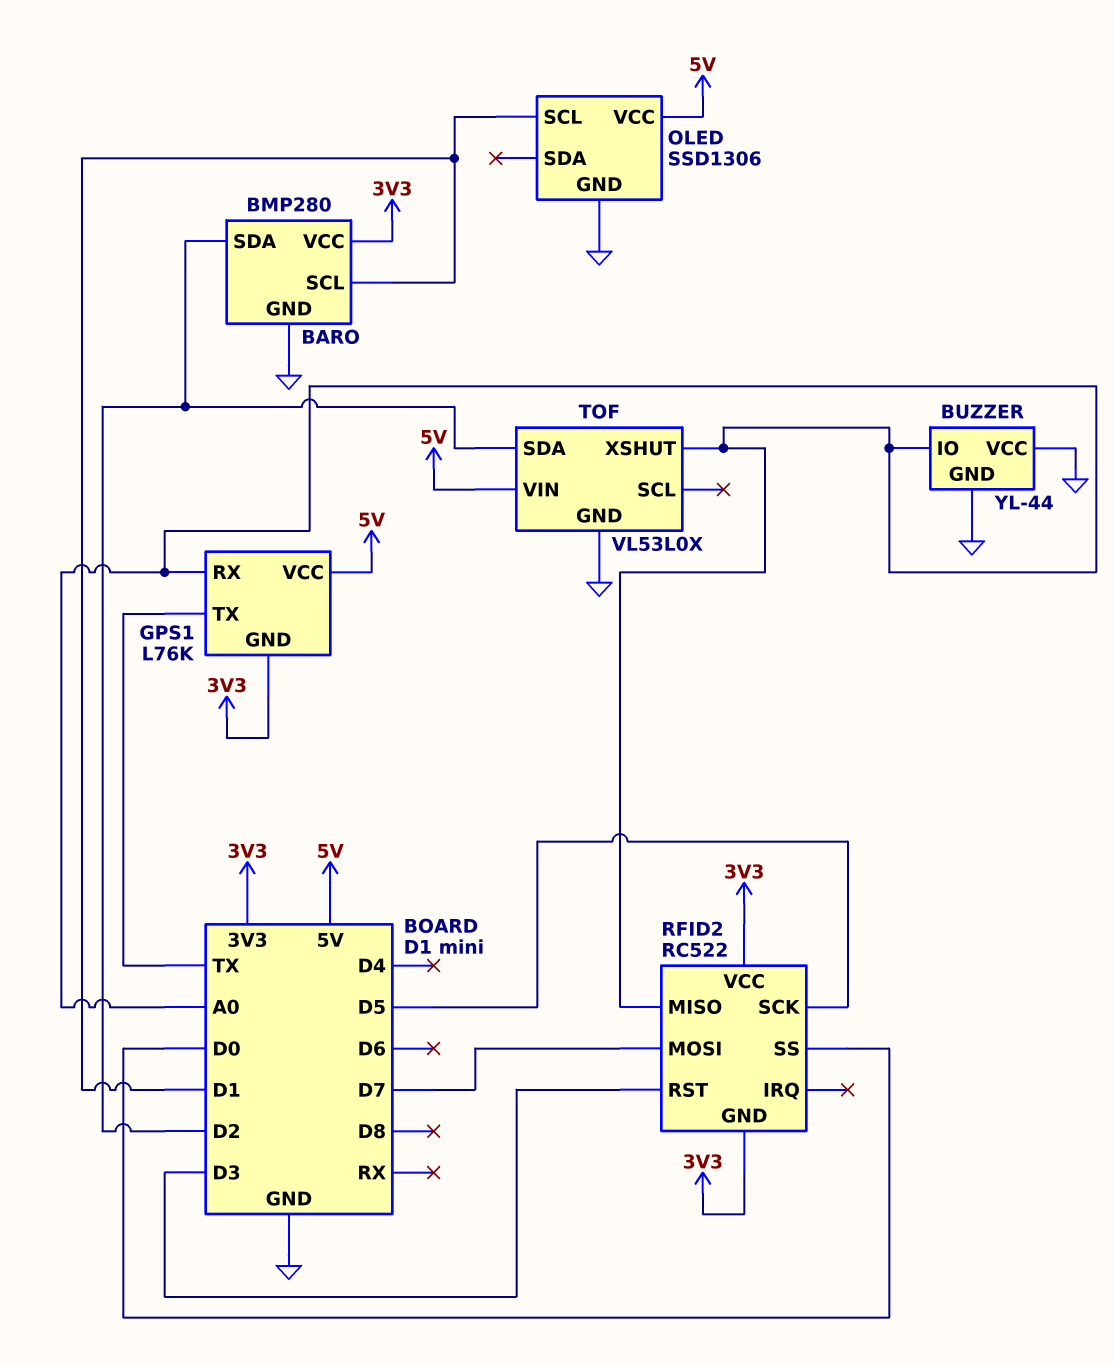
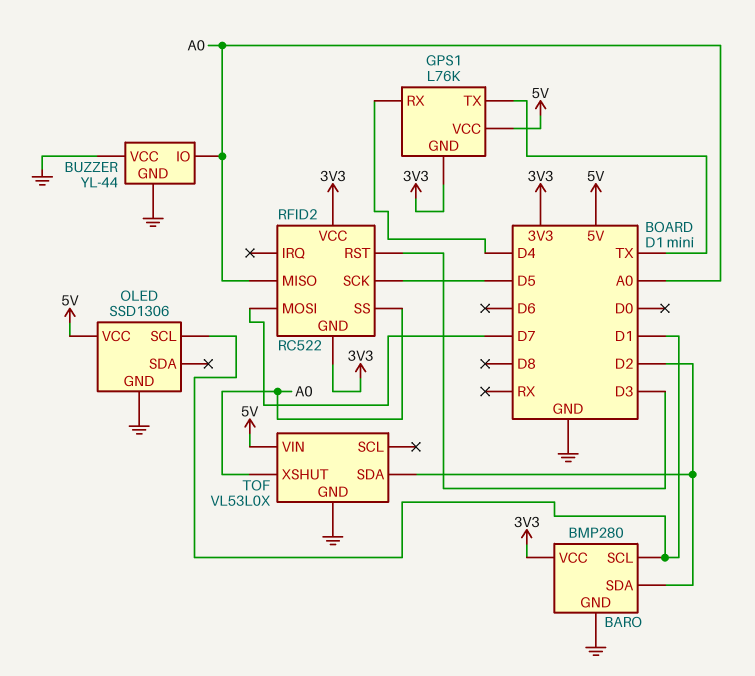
GPS1 pin RX: A0 -> D4
RFID2 pin SS: D0 -> A0

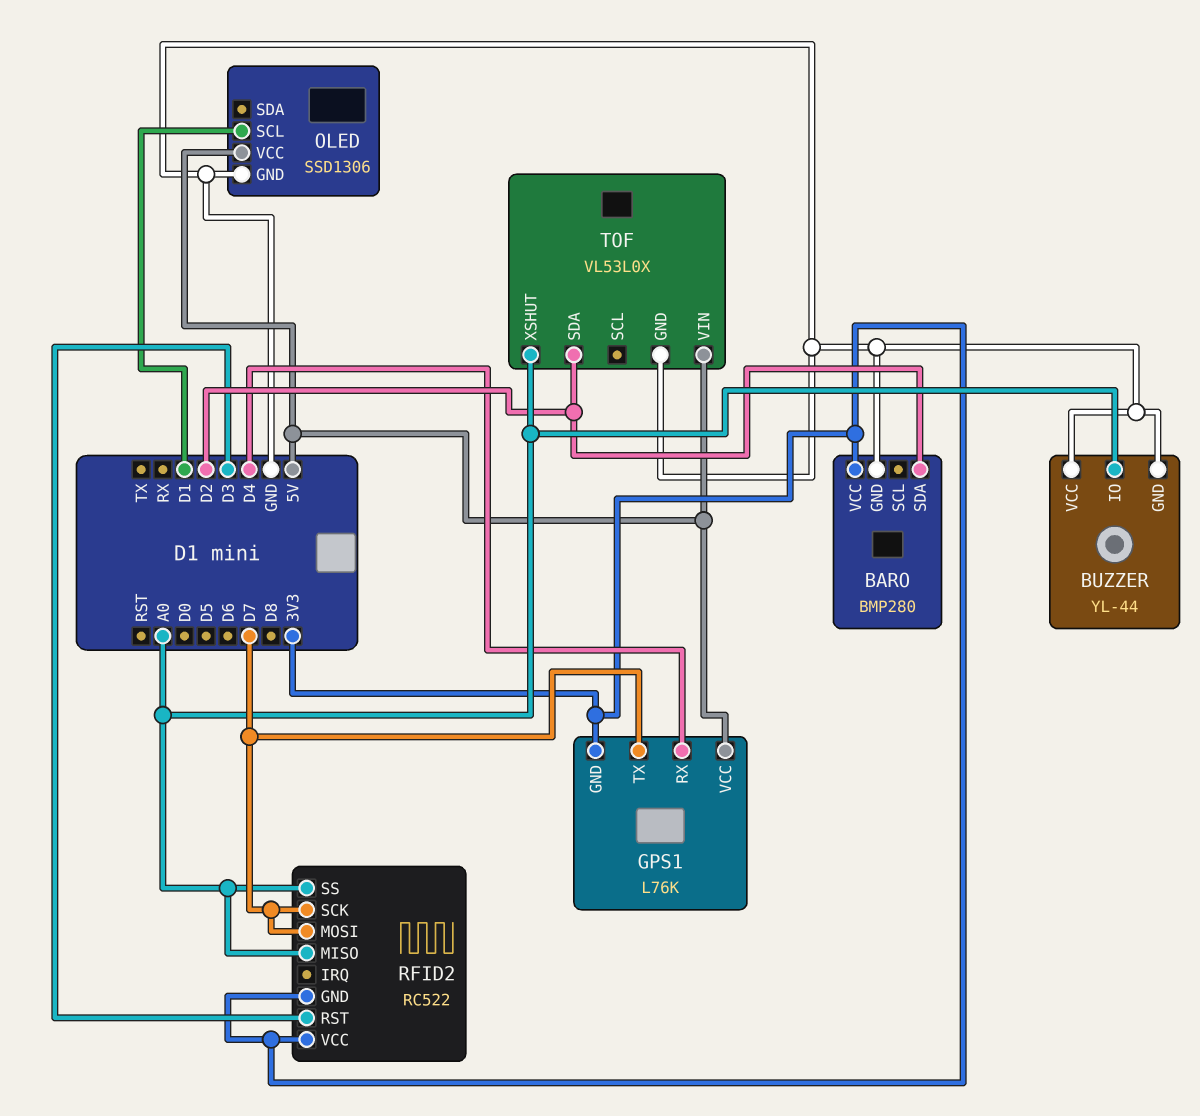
BARO pin SCL: D1 -> none
GPS1 pin TX: TX -> D7
RFID2 pin SCK: D5 -> D7

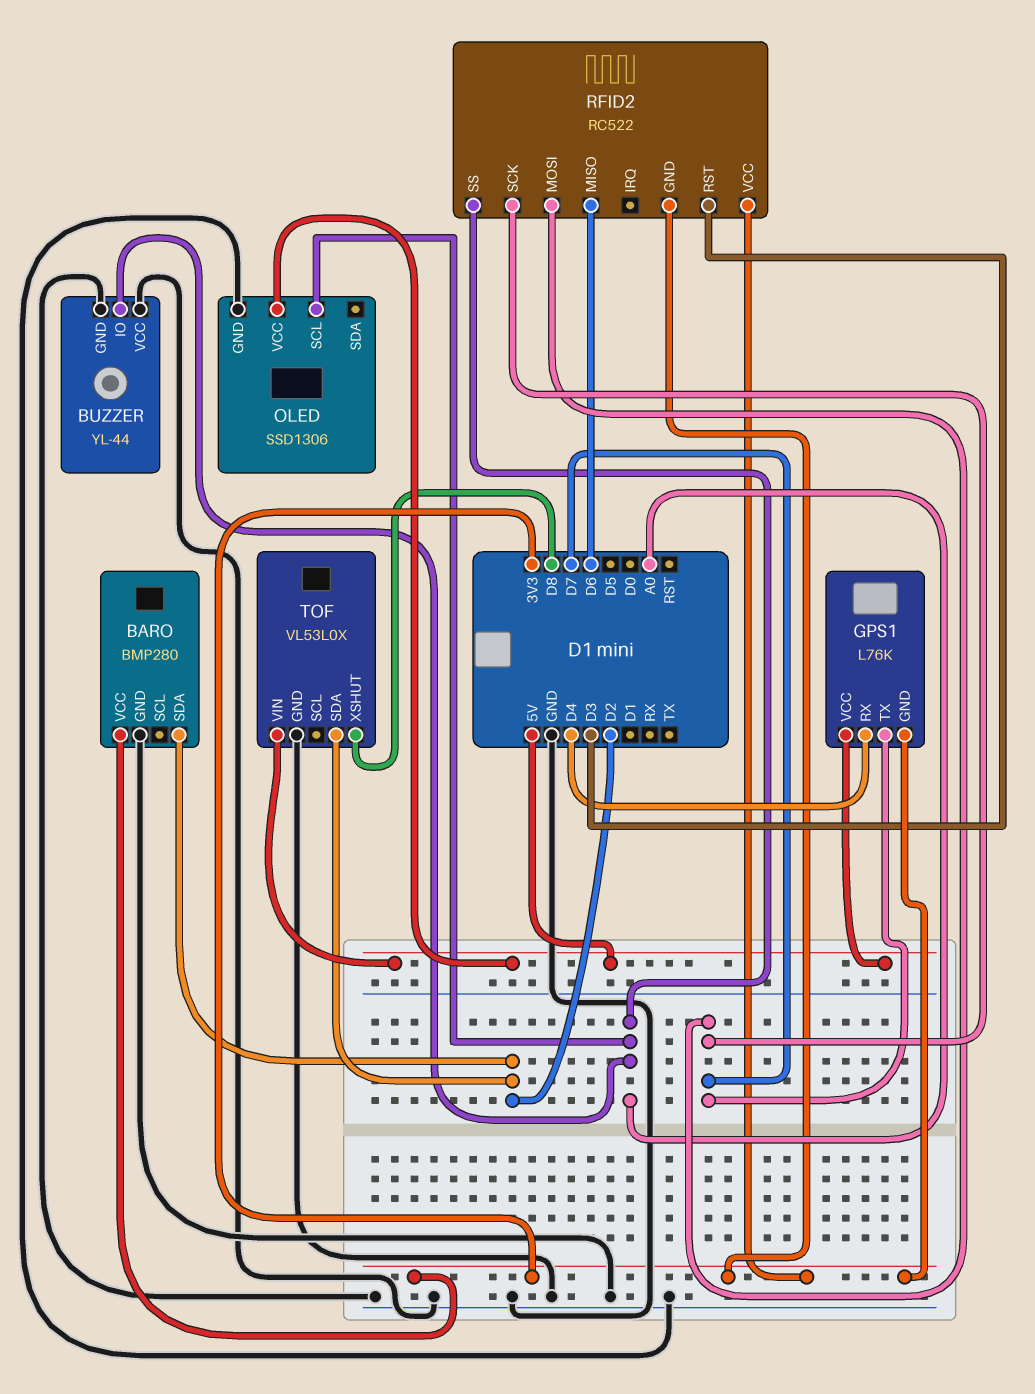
OLED pin SCL: D1 -> A0
RFID2 pin MISO: A0 -> D6
TOF pin XSHUT: A0 -> D8

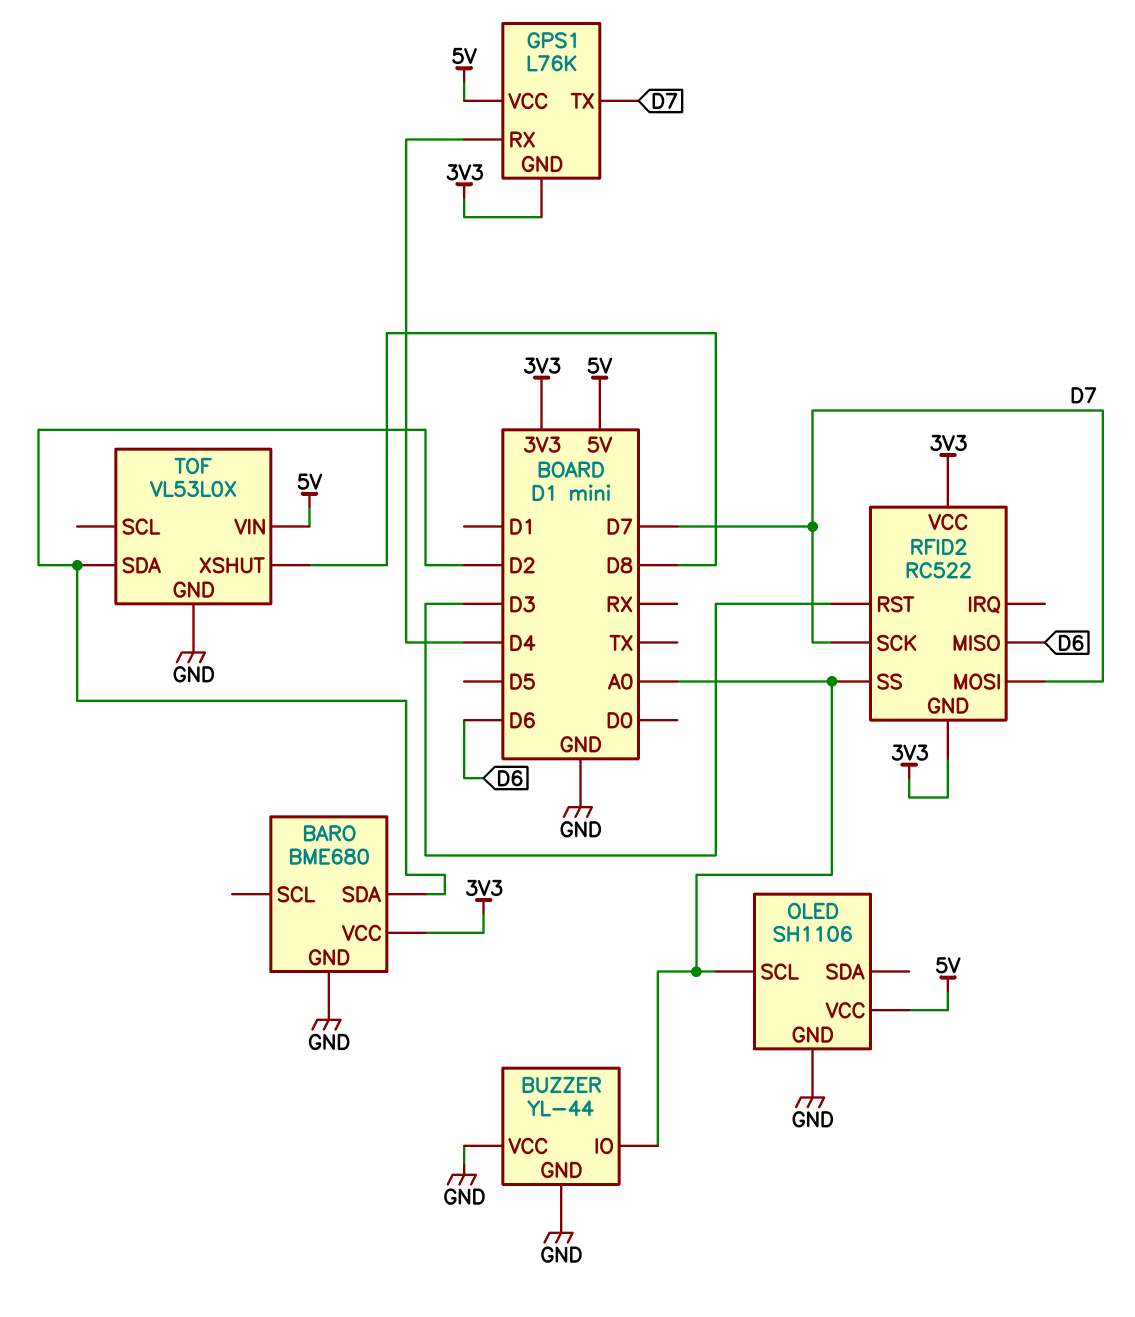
BARO: BMP280 -> BME680
OLED: SSD1306 -> SH1106

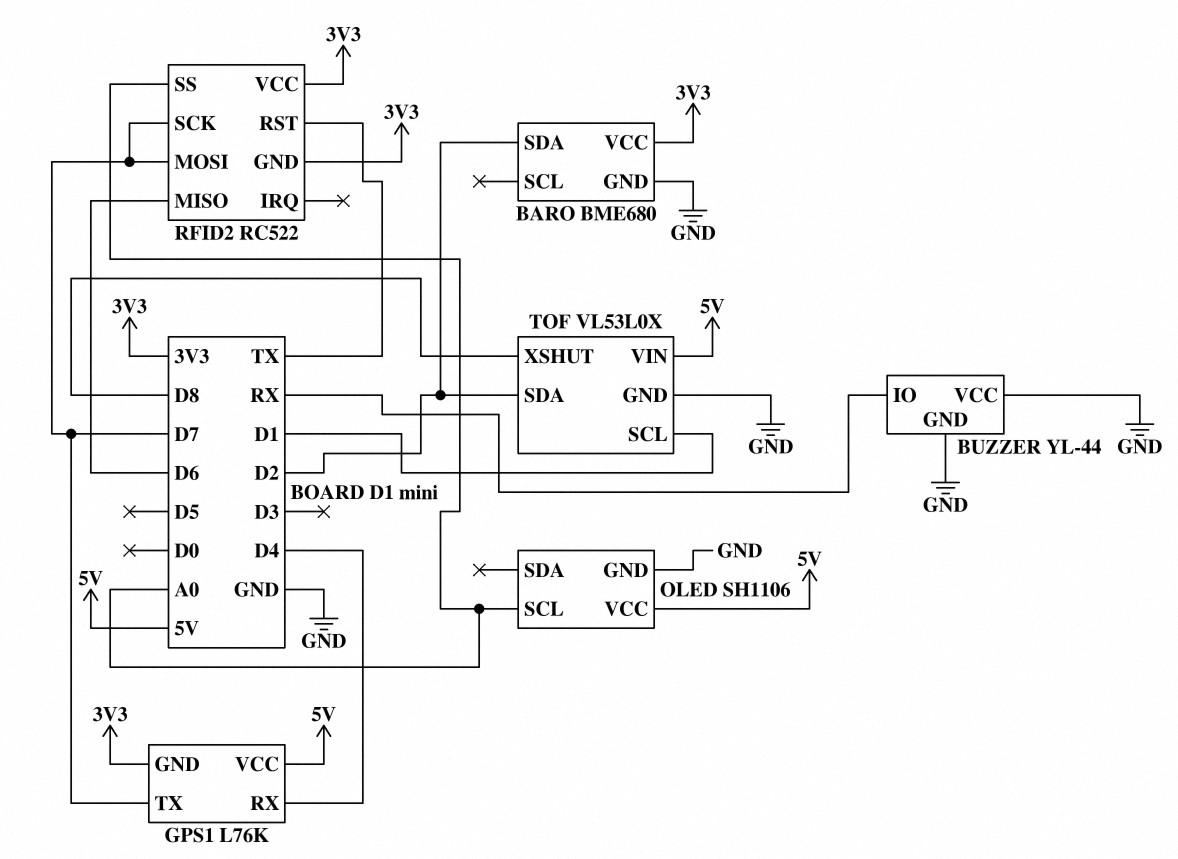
BUZZER pin IO: A0 -> RX
RFID2 pin RST: D3 -> TX
TOF pin SCL: none -> D1

